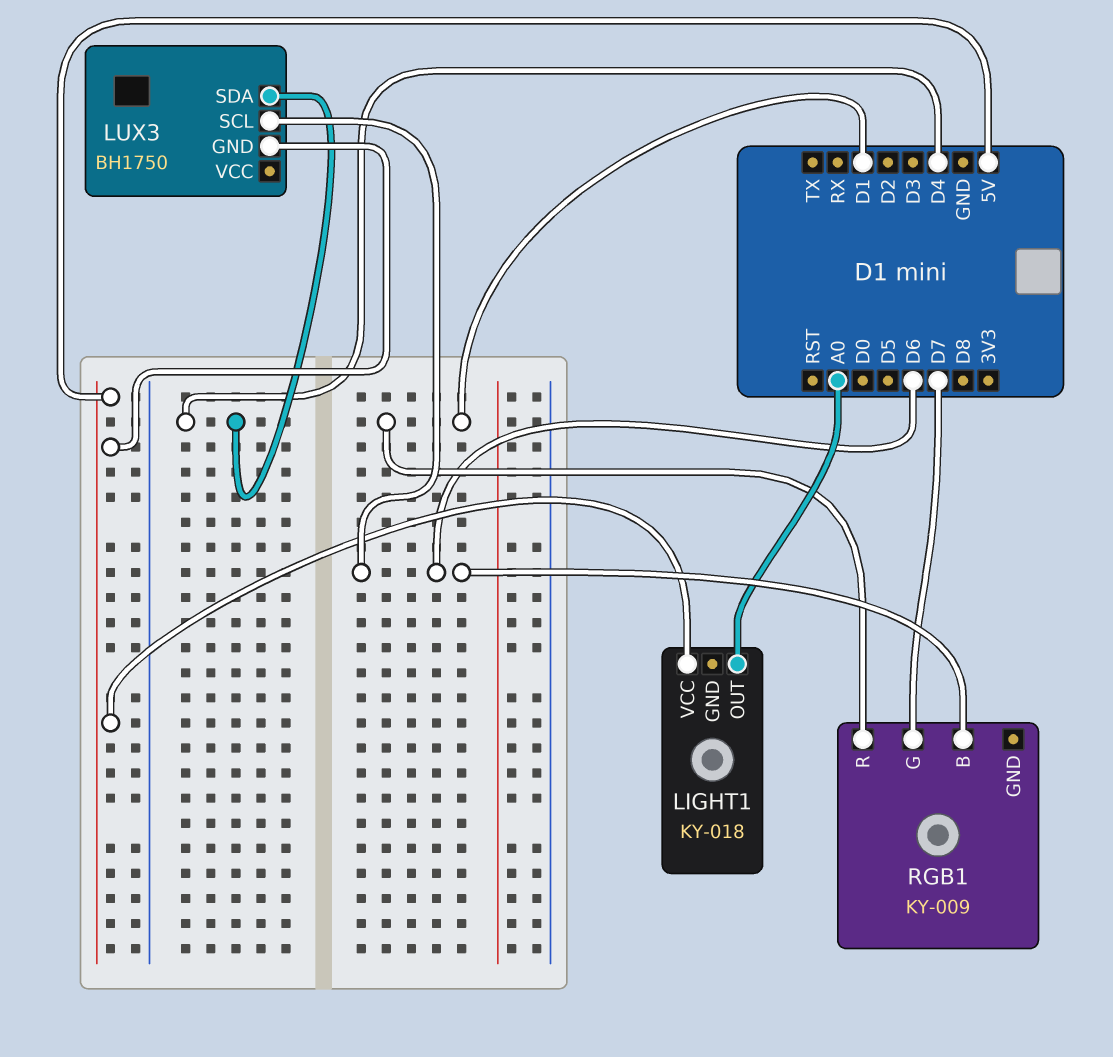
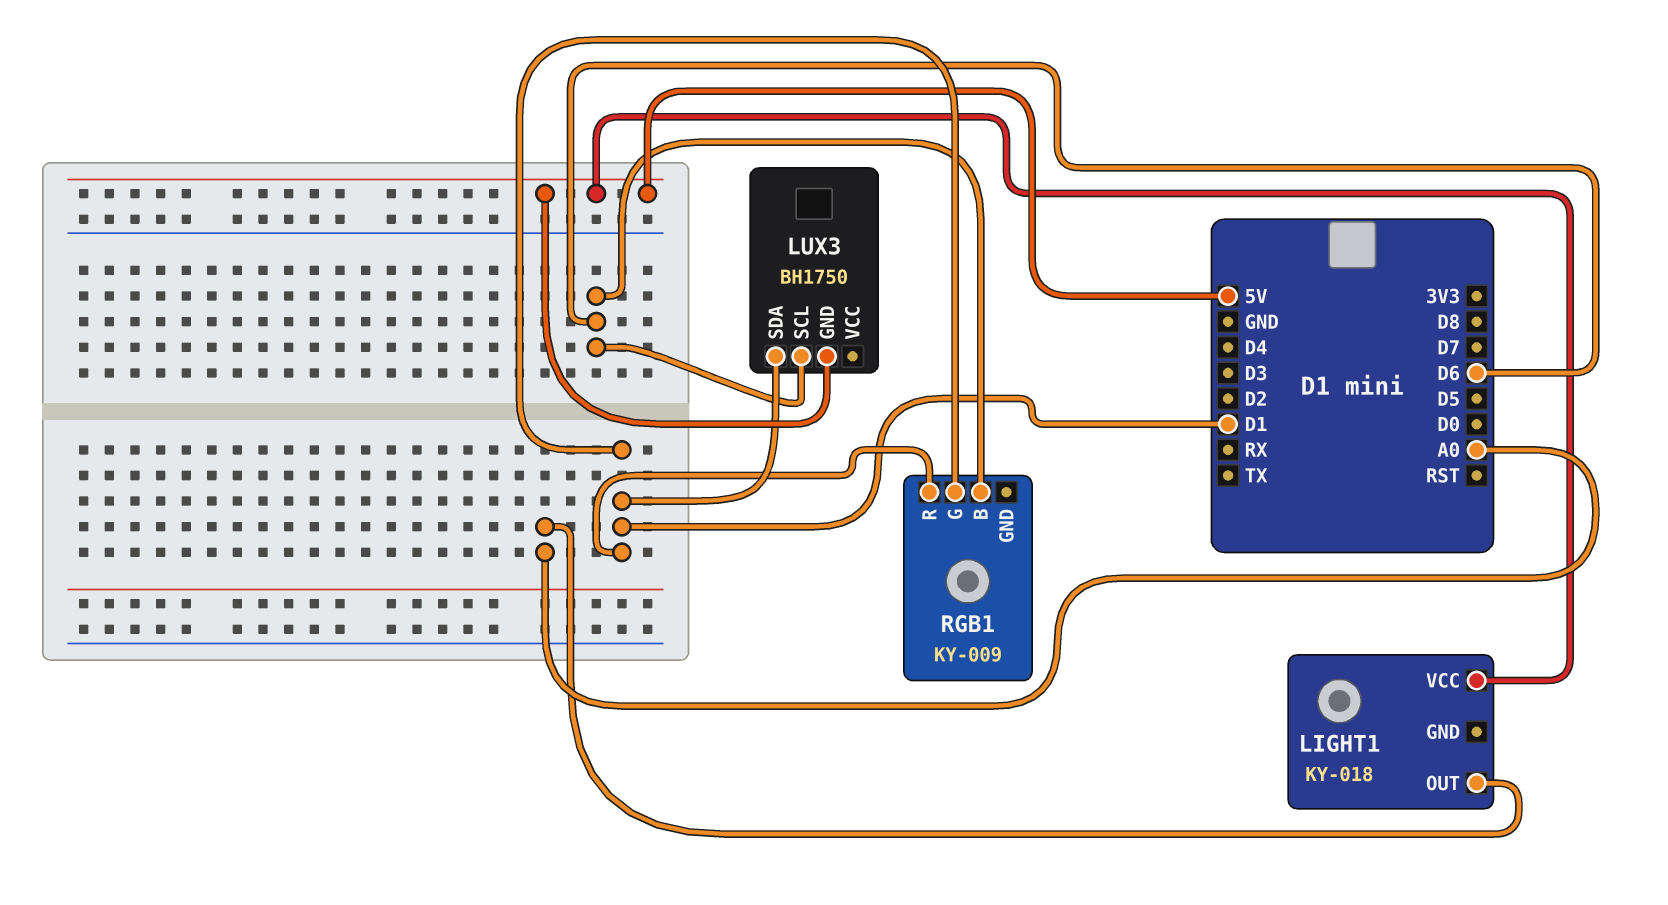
LUX3 pin SDA: D4 -> D1
RGB1 pin G: D7 -> D1

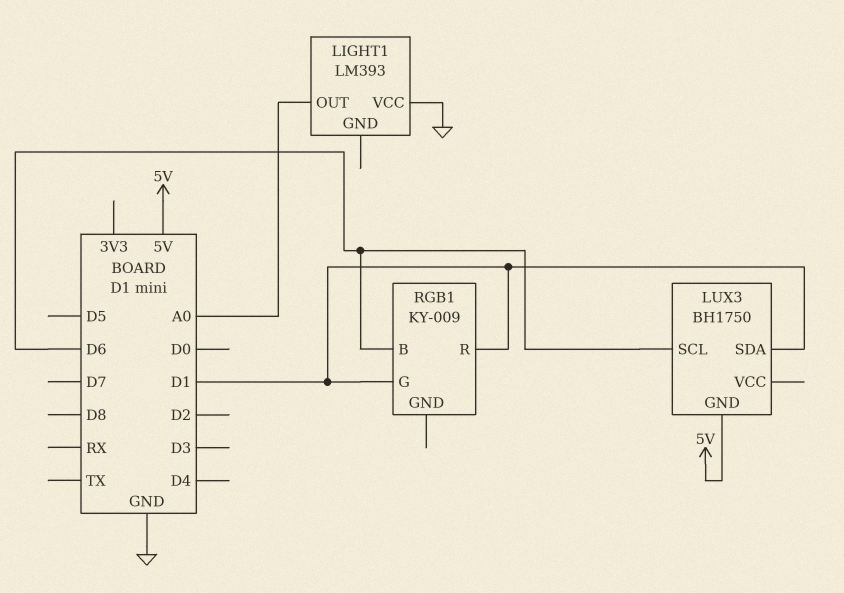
LIGHT1: KY-018 -> LM393
LIGHT1 pin VCC: 5V -> GND

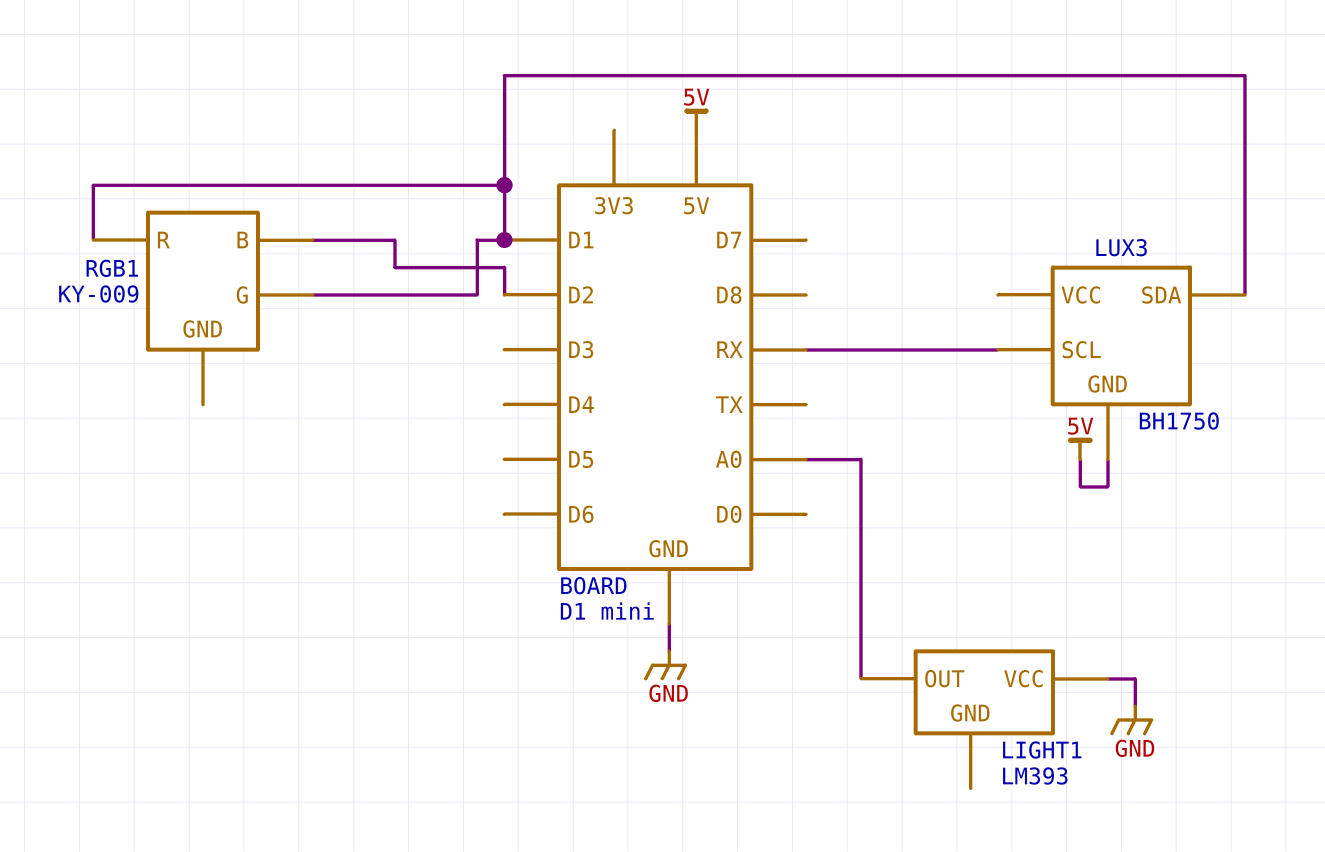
LUX3 pin SCL: D6 -> RX
RGB1 pin B: D6 -> D2

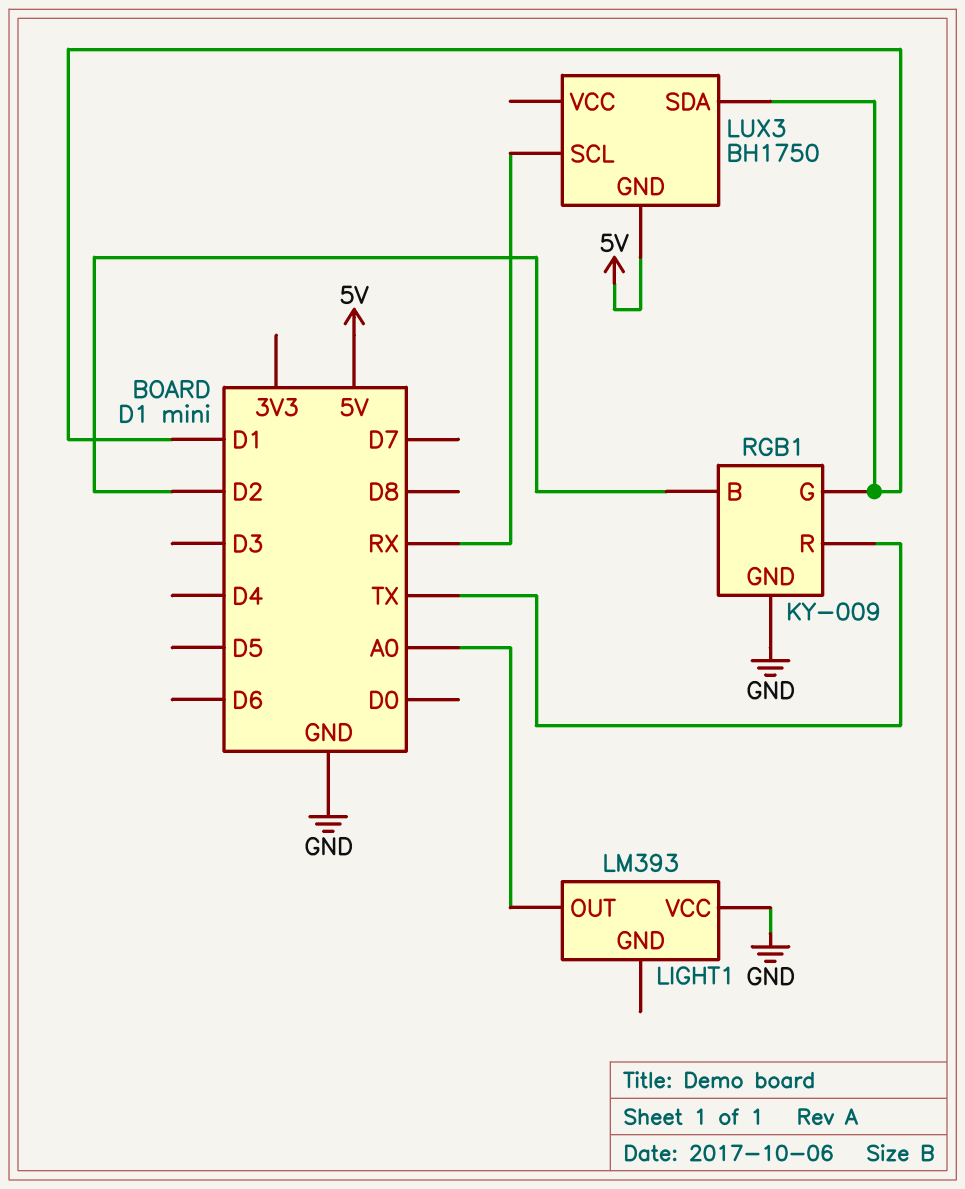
RGB1 pin GND: none -> GND
RGB1 pin R: D1 -> TX

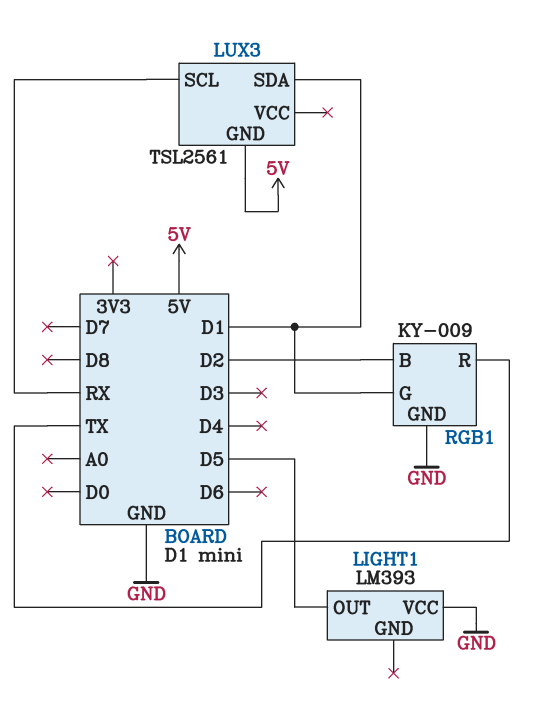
LIGHT1 pin OUT: A0 -> D5
LUX3: BH1750 -> TSL2561

